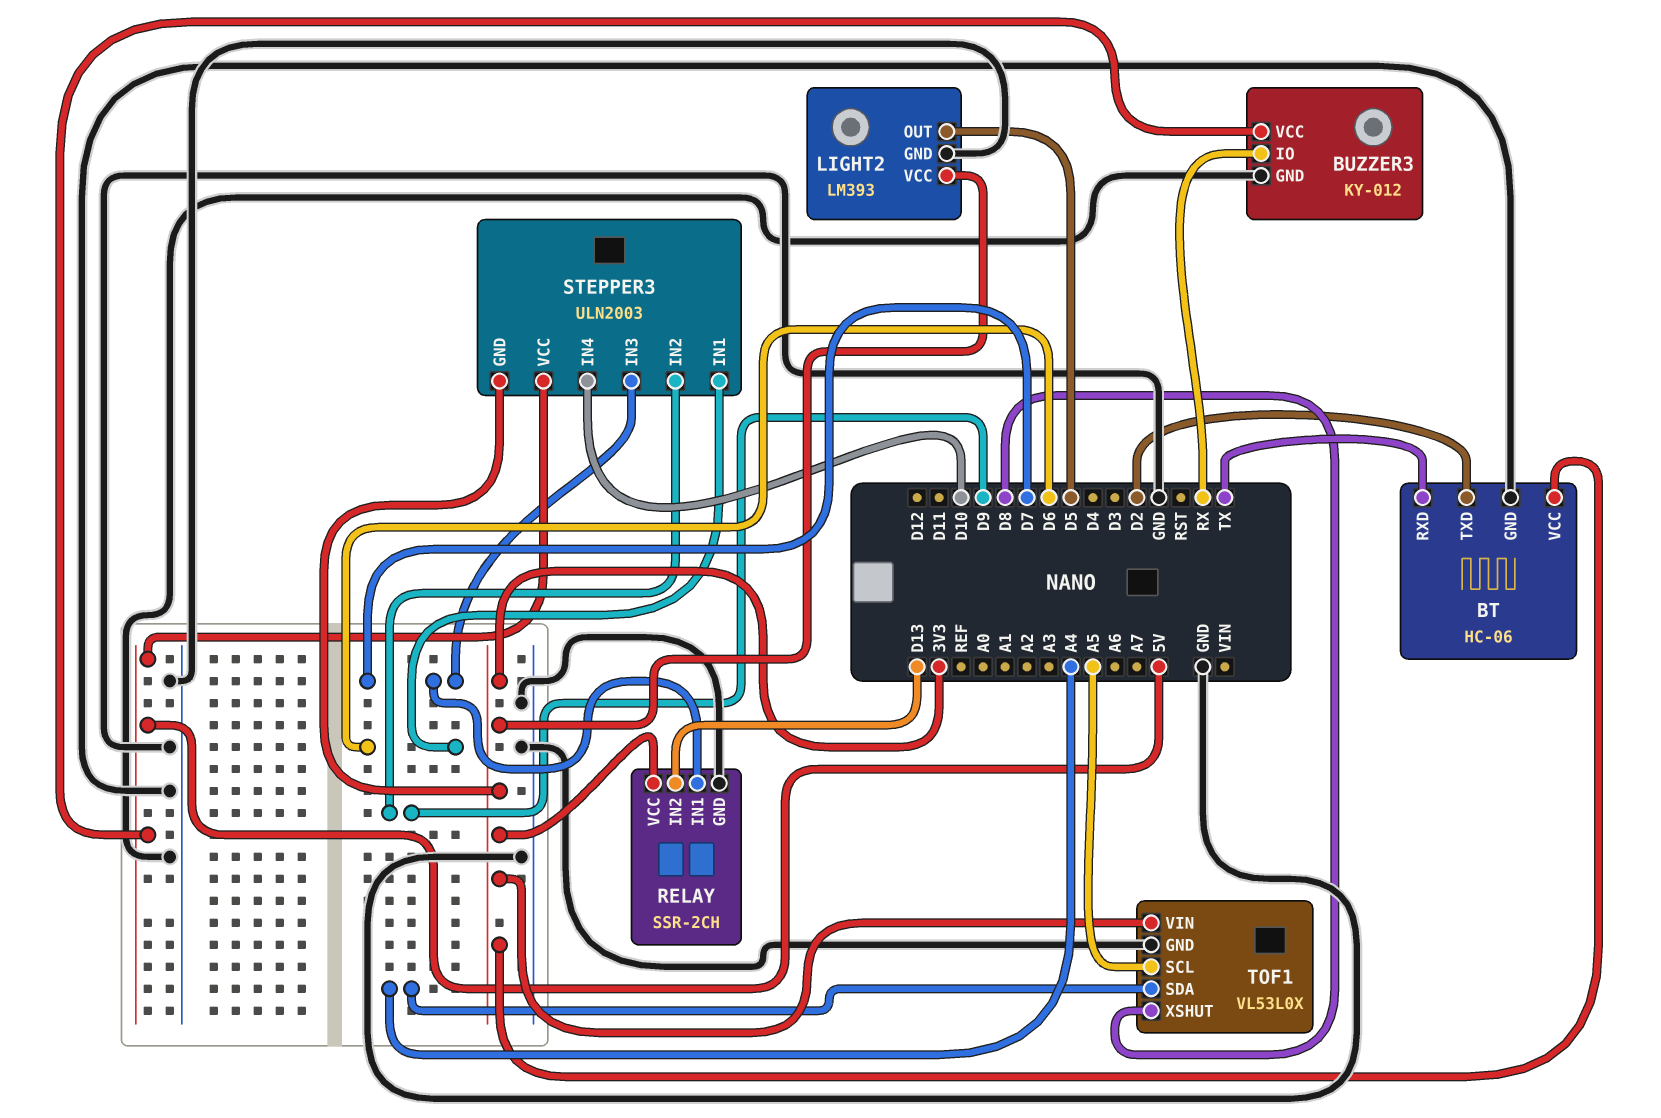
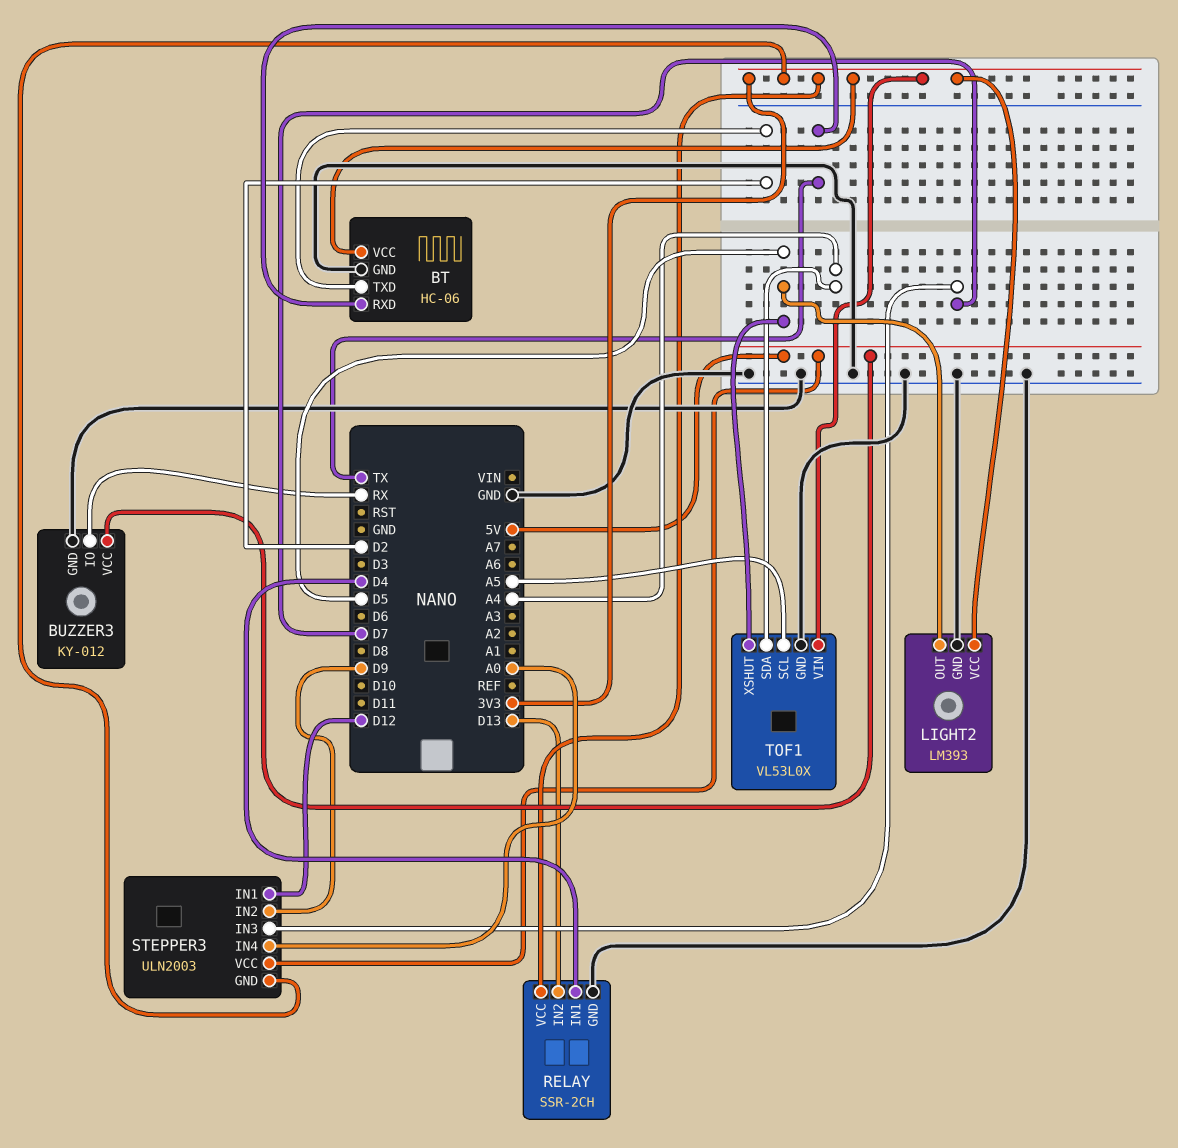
RELAY pin IN1: D7 -> D4
STEPPER3 pin IN1: D6 -> D12
STEPPER3 pin IN4: D10 -> A0
TOF1 pin XSHUT: D8 -> D5

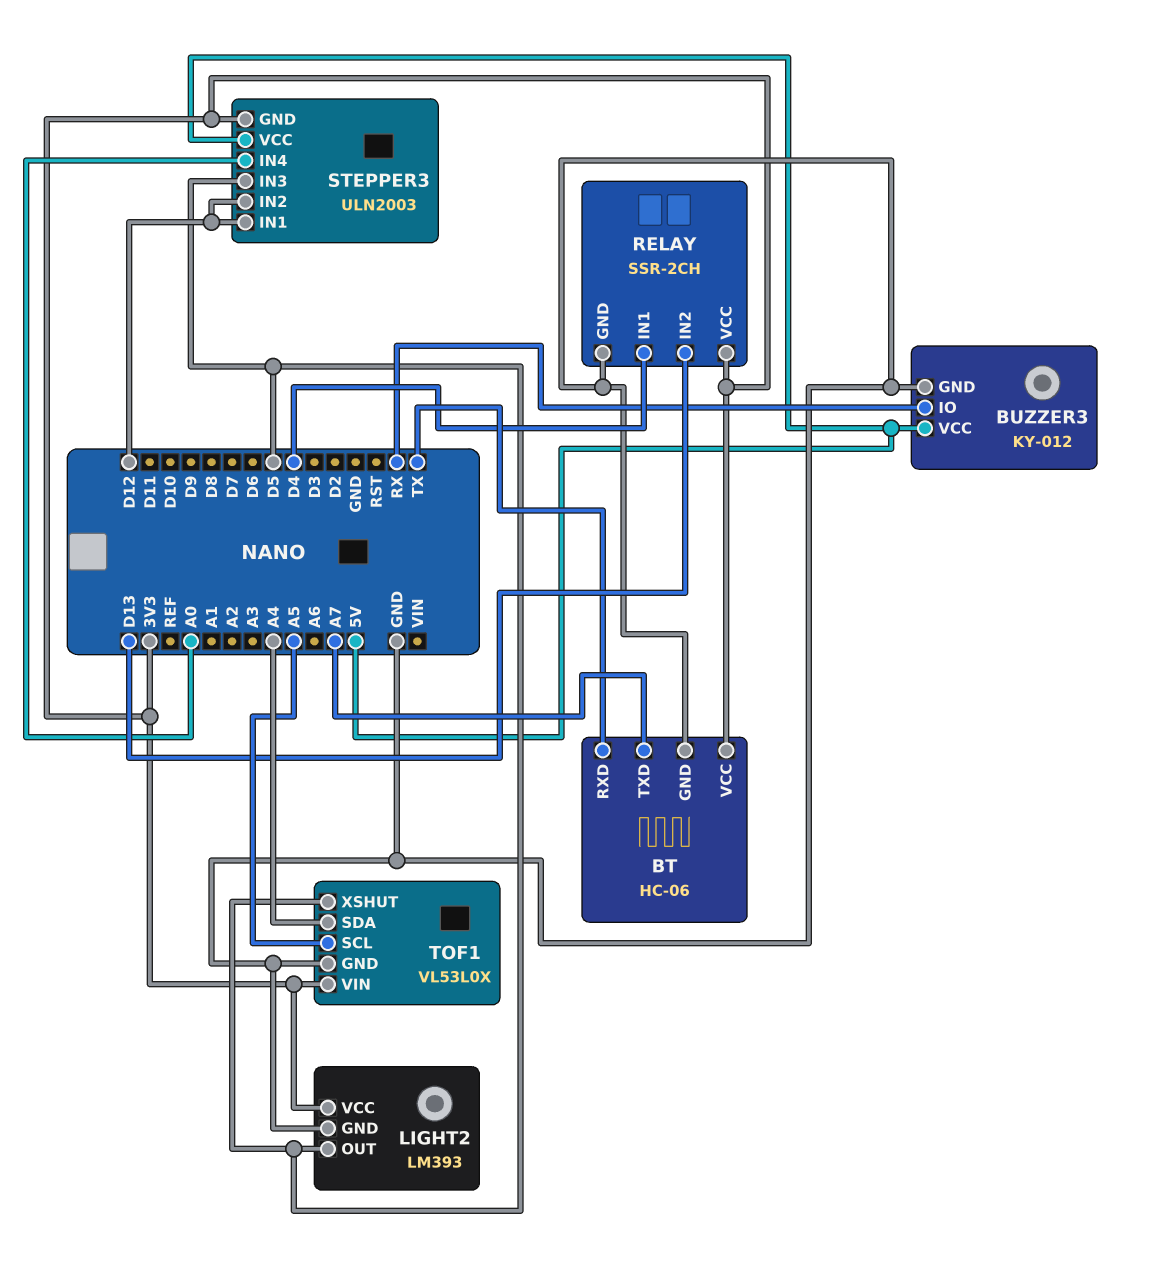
BT pin TXD: D2 -> A7
STEPPER3 pin IN2: D9 -> D12
STEPPER3 pin IN3: D7 -> D5

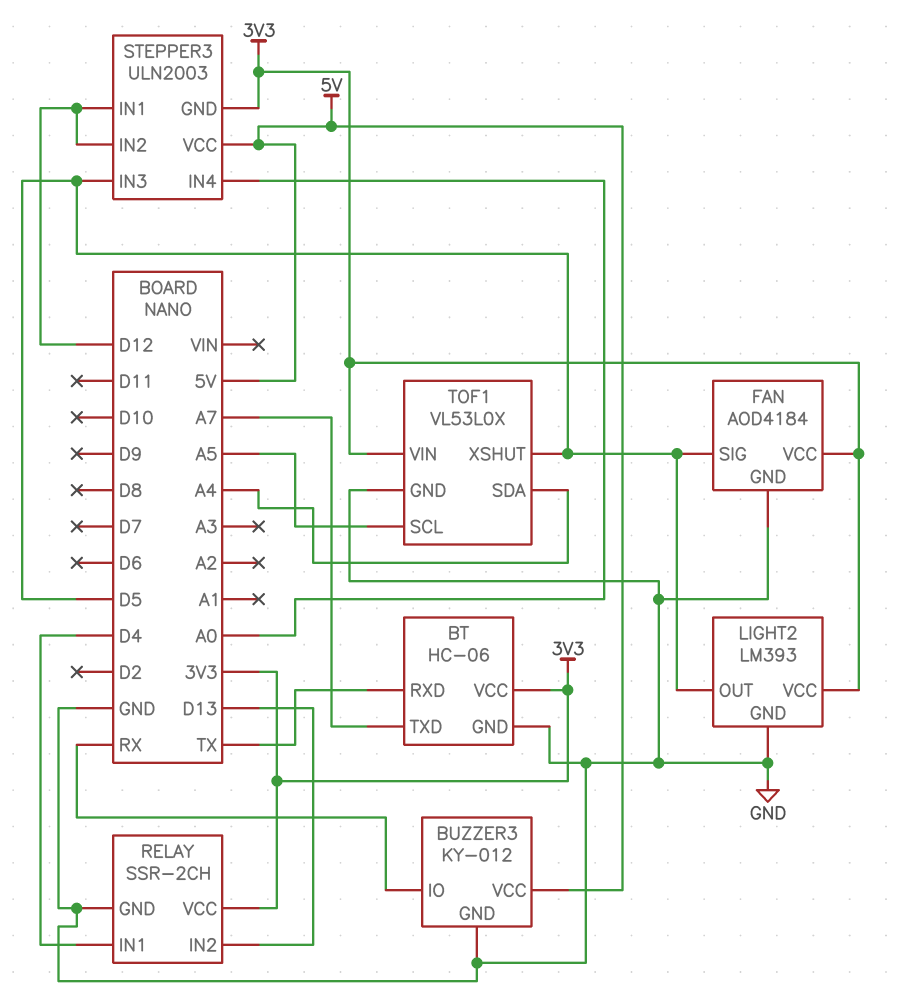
FAN: none -> AOD4184
FAN pin GND: none -> GND
FAN pin SIG: none -> D5
FAN pin VCC: none -> 3V3

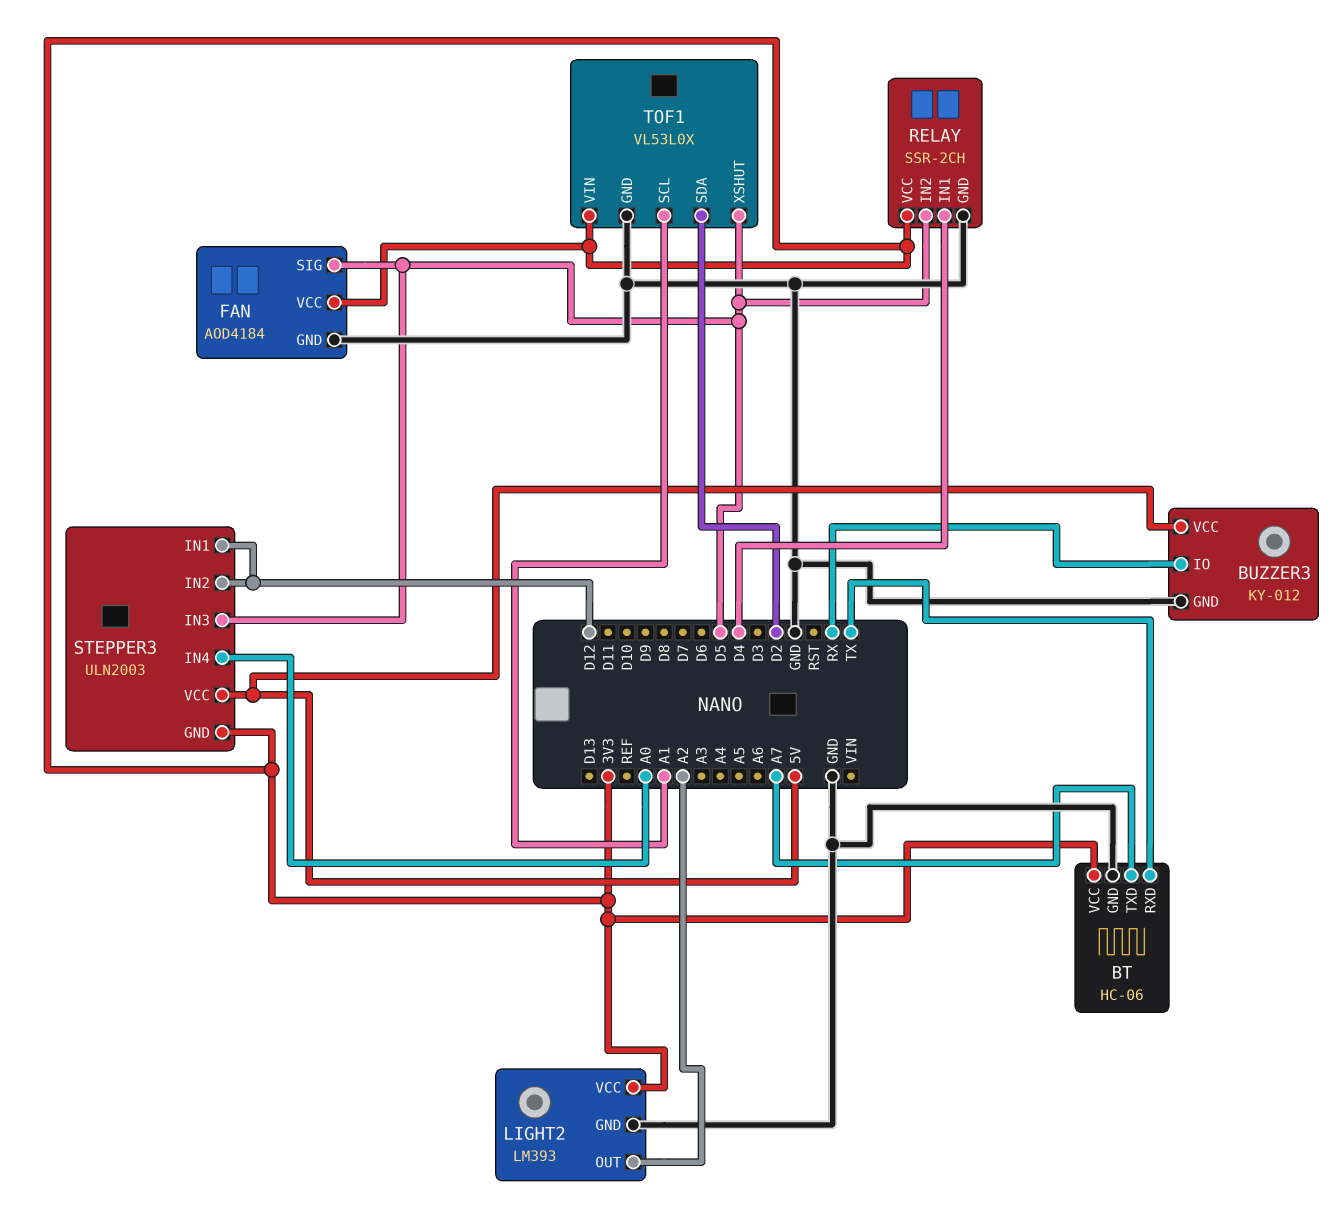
LIGHT2 pin OUT: D5 -> A2
RELAY pin IN2: D13 -> D5
TOF1 pin SCL: A5 -> A1
TOF1 pin SDA: A4 -> D2

